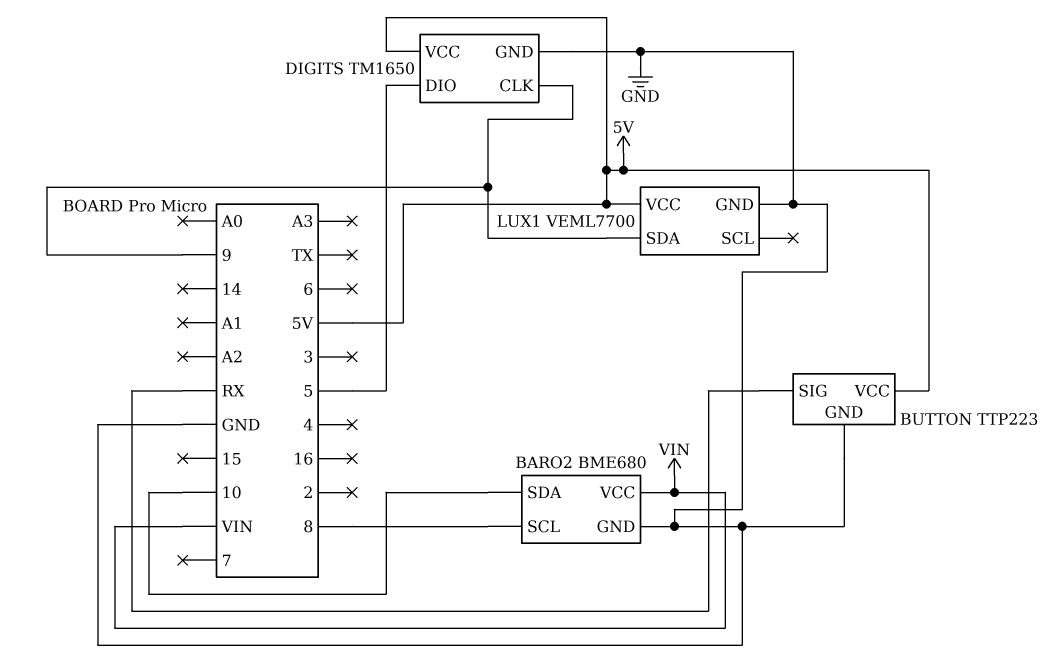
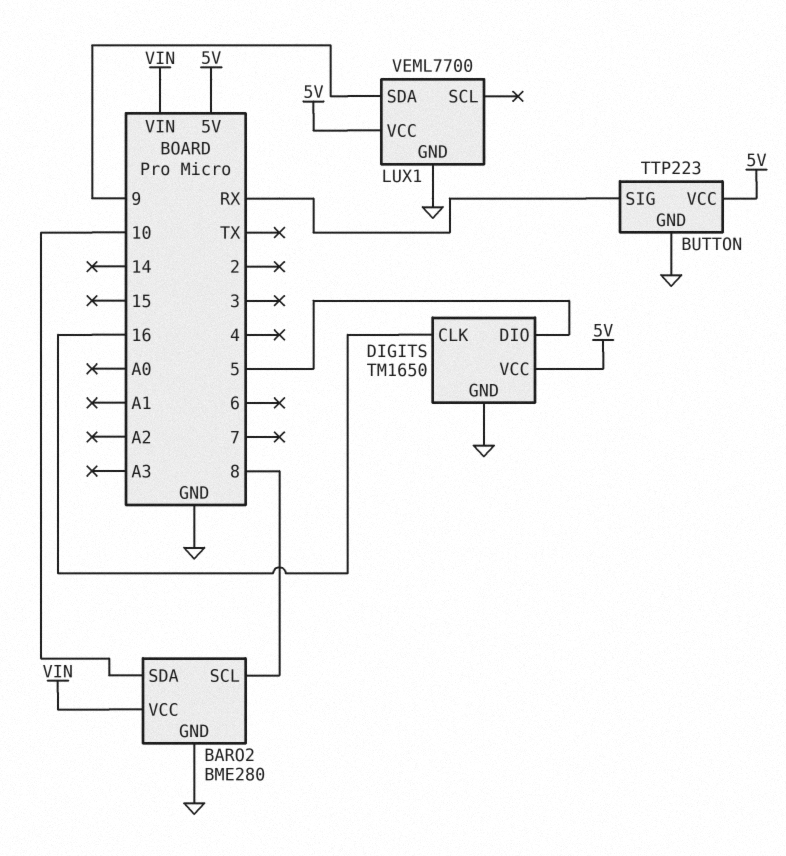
BARO2: BME680 -> BME280
DIGITS pin CLK: 9 -> 16

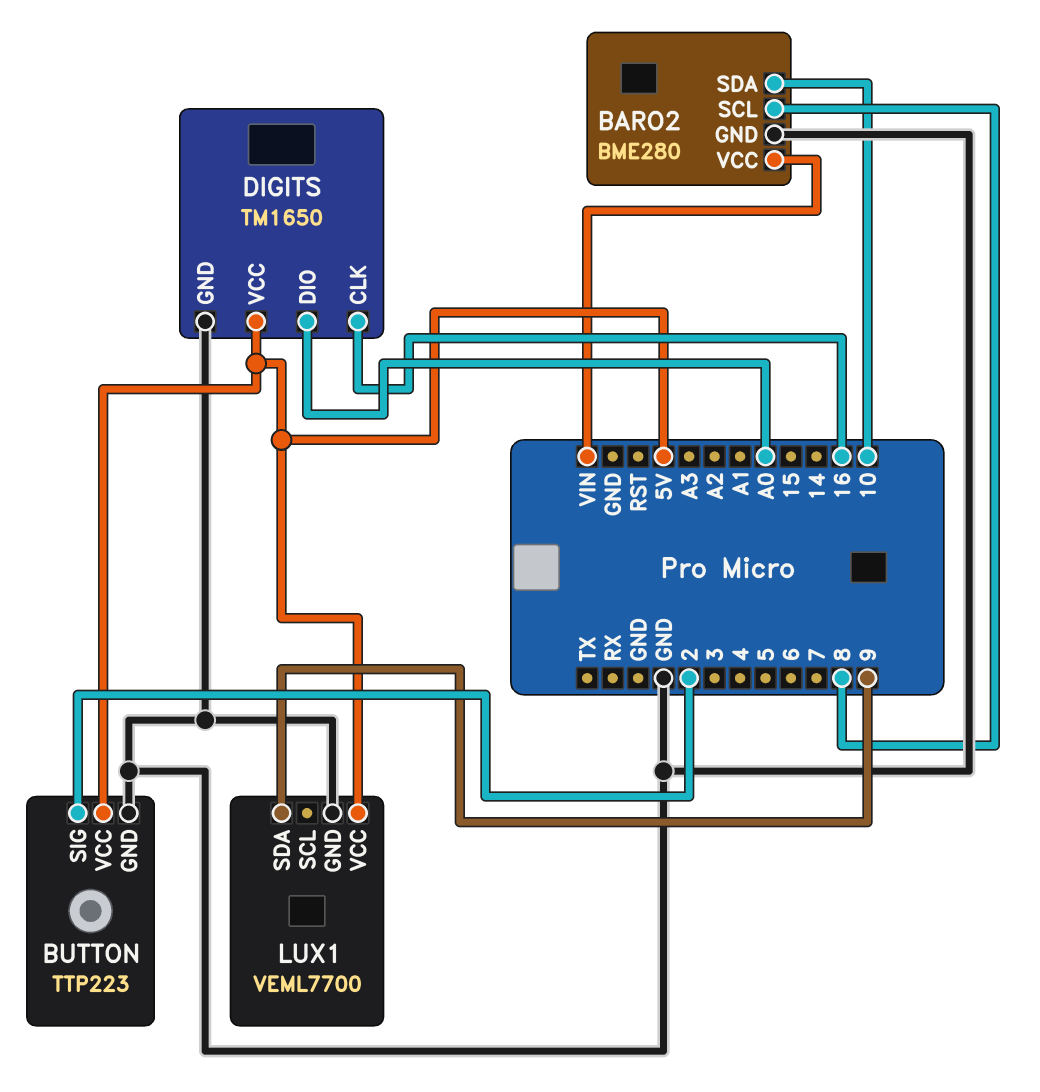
BUTTON pin SIG: RX -> 2
DIGITS pin DIO: 5 -> A0

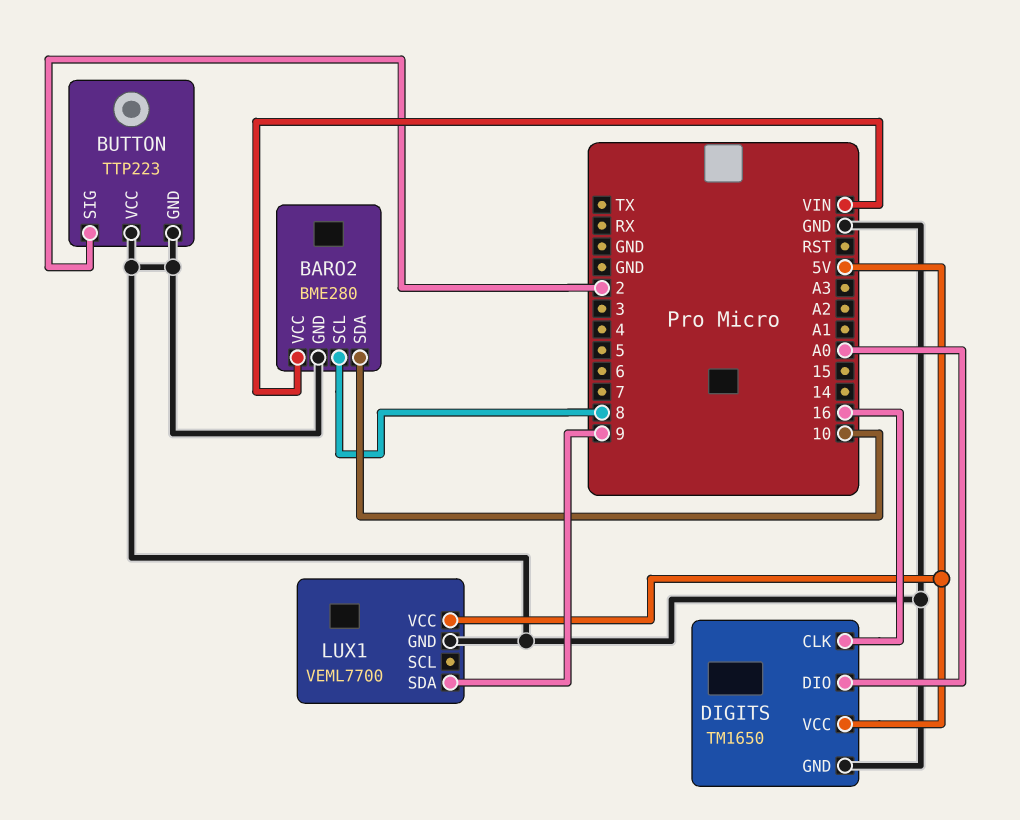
BUTTON pin VCC: 5V -> GND

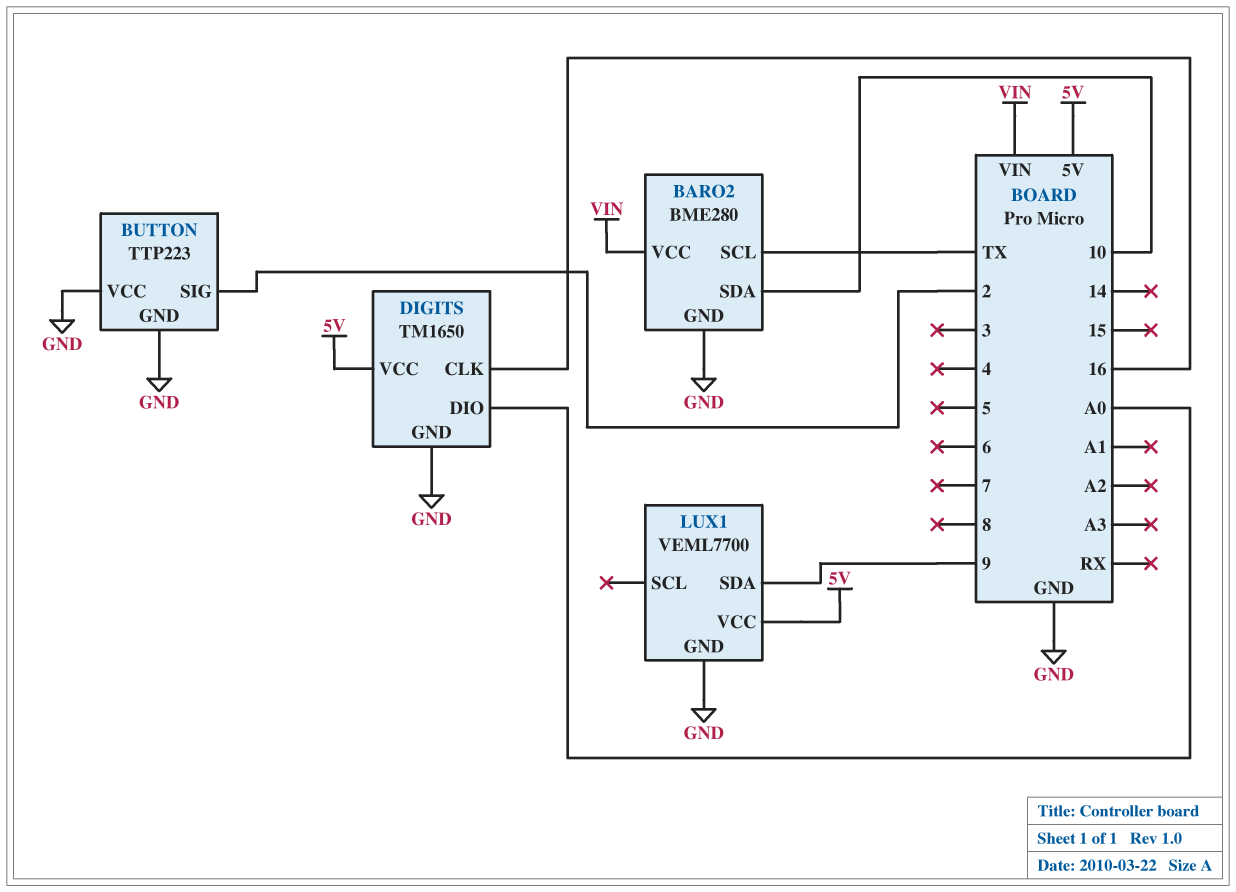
BARO2 pin SCL: 8 -> TX

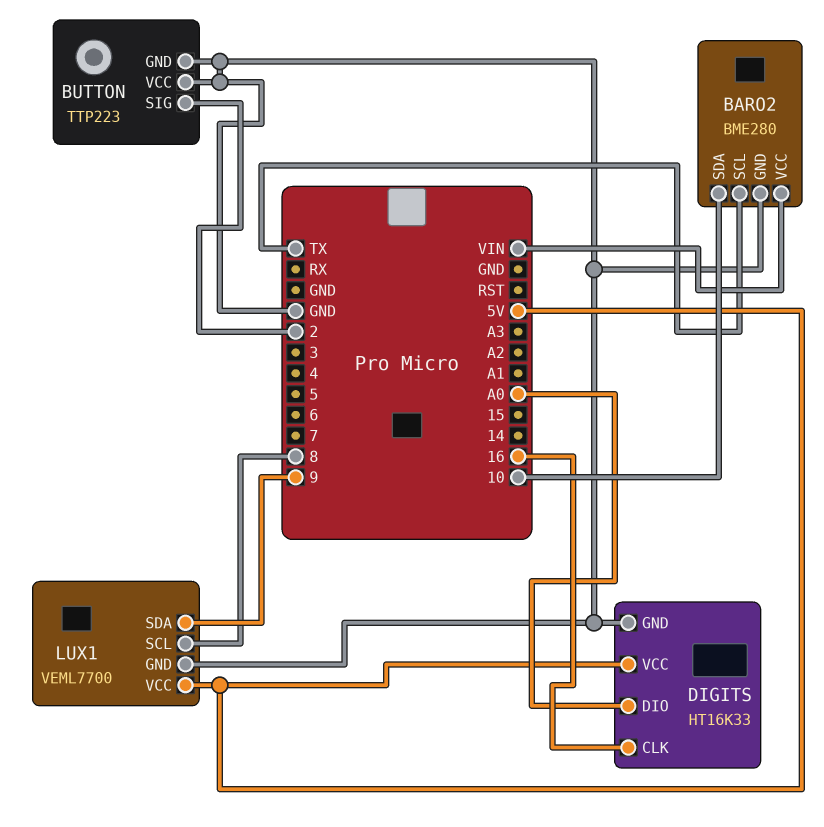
DIGITS: TM1650 -> HT16K33
LUX1 pin SCL: none -> 8

